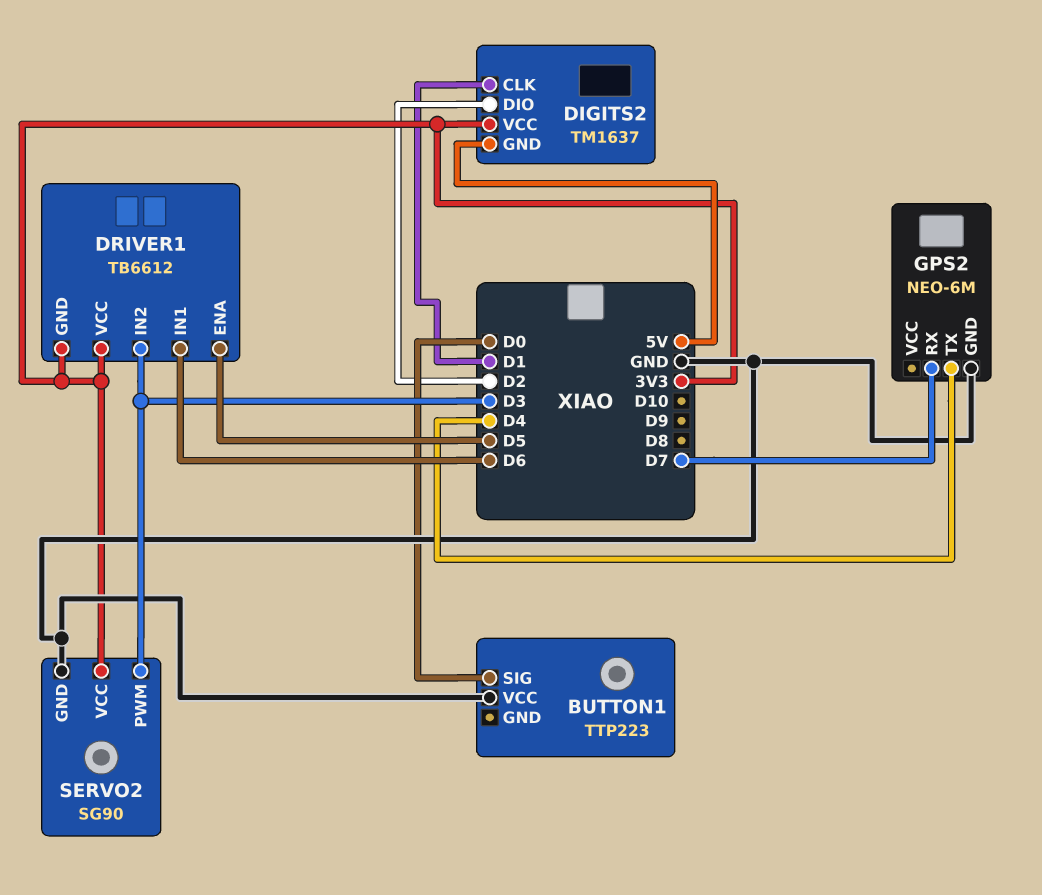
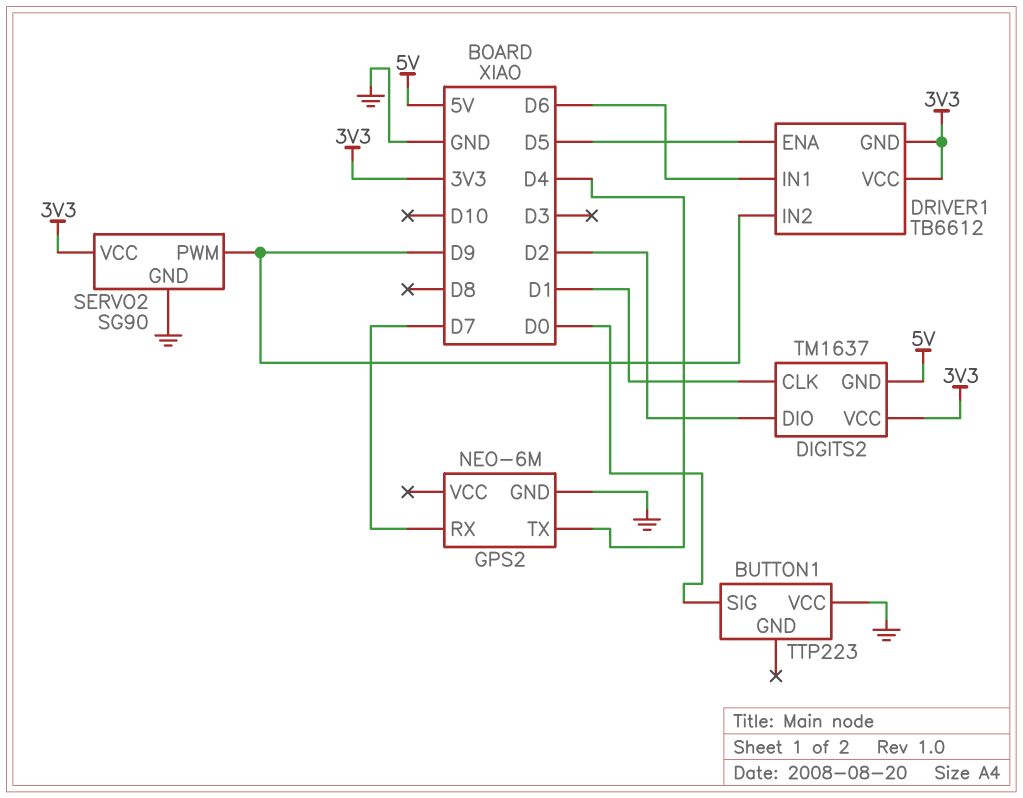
DRIVER1 pin IN2: D3 -> D9
SERVO2 pin PWM: D3 -> D9

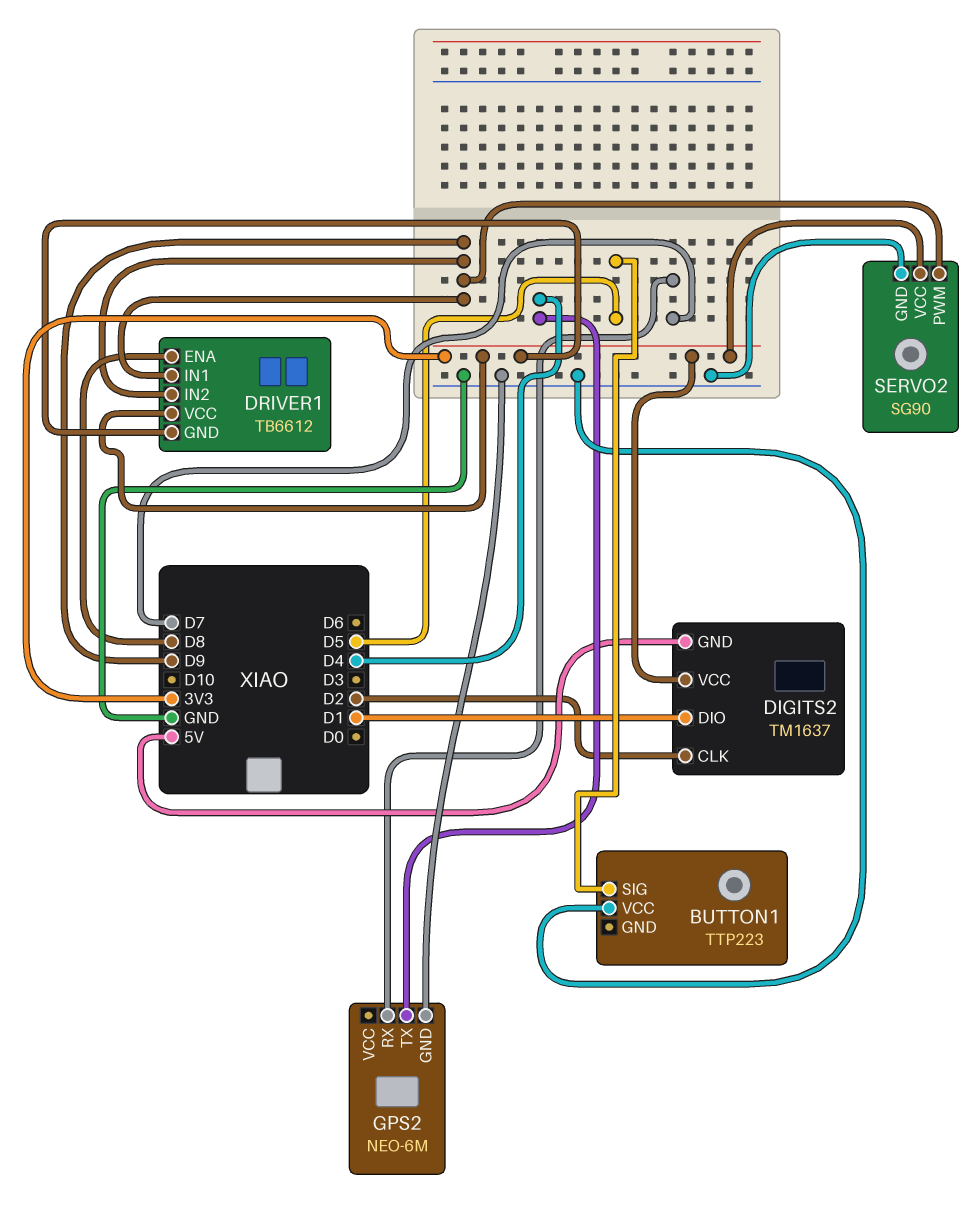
BUTTON1 pin SIG: D0 -> D5
DIGITS2 pin CLK: D1 -> D2
DIGITS2 pin DIO: D2 -> D1
DRIVER1 pin ENA: D5 -> D8
DRIVER1 pin IN1: D6 -> D9

